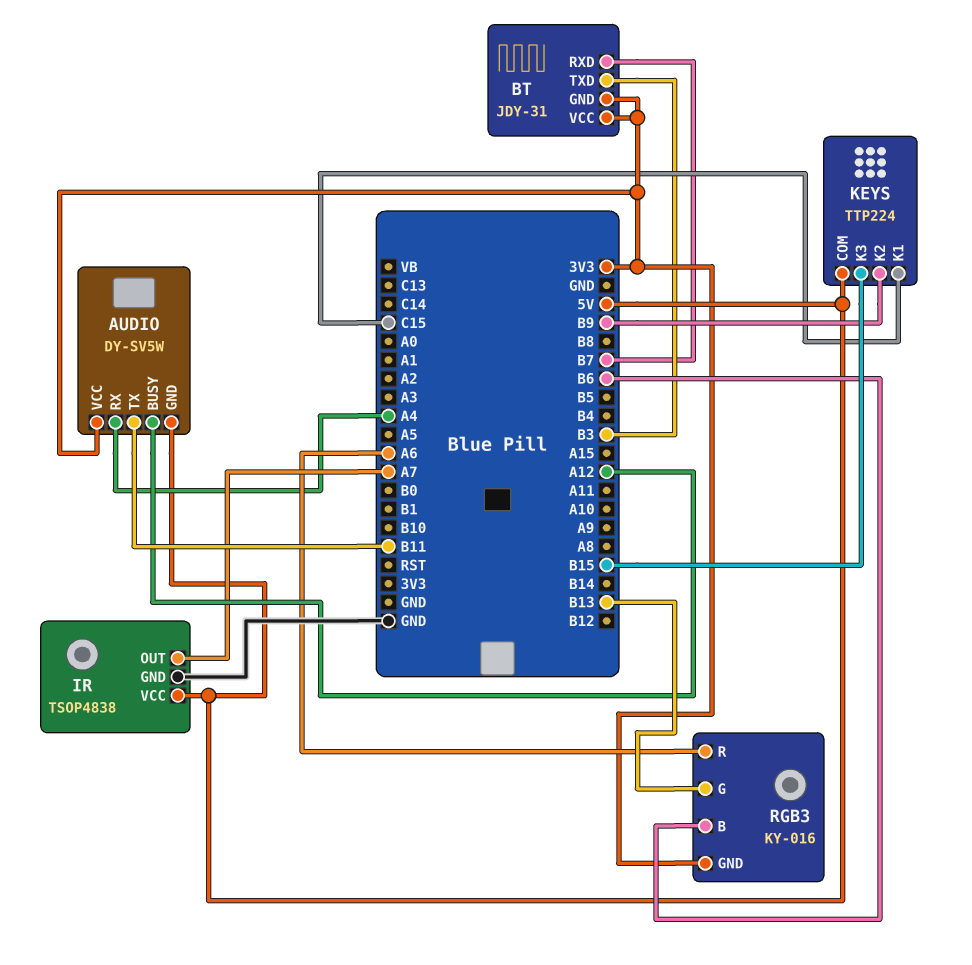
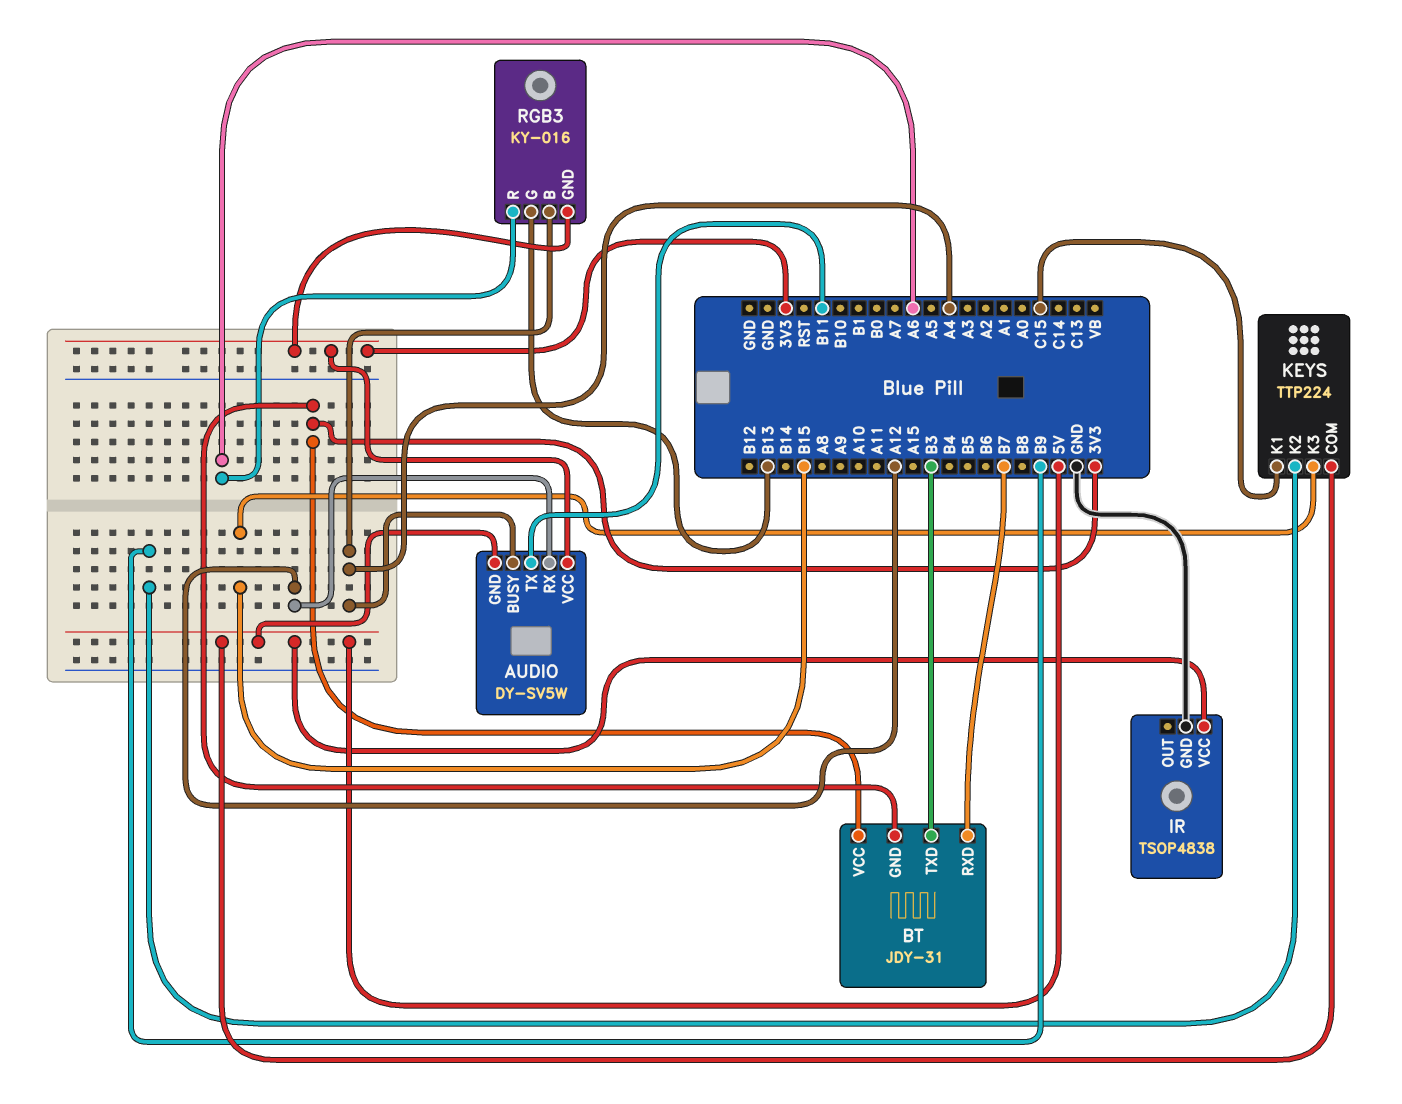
AUDIO pin BUSY: A12 -> A4
AUDIO pin RX: A4 -> A12
IR pin OUT: A7 -> none
RGB3 pin B: B6 -> A4

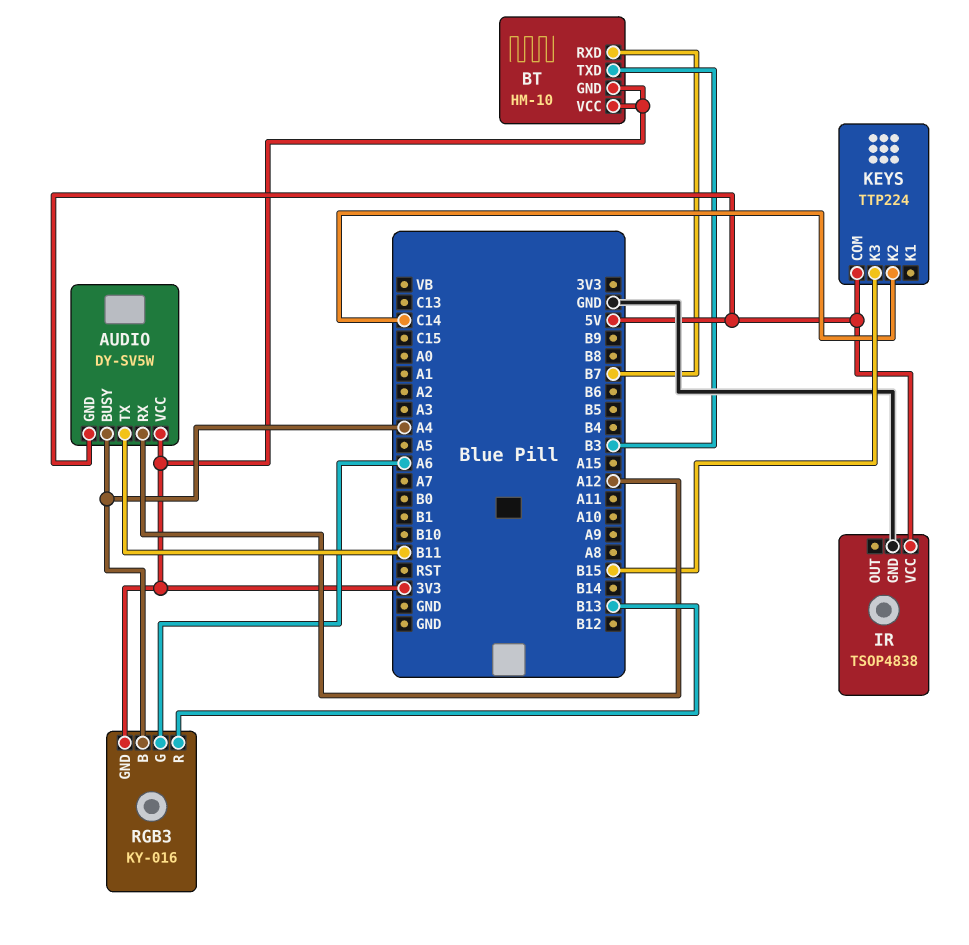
BT: JDY-31 -> HM-10
KEYS pin K1: C15 -> none
KEYS pin K2: B9 -> C14
RGB3 pin G: B13 -> A6
RGB3 pin R: A6 -> B13

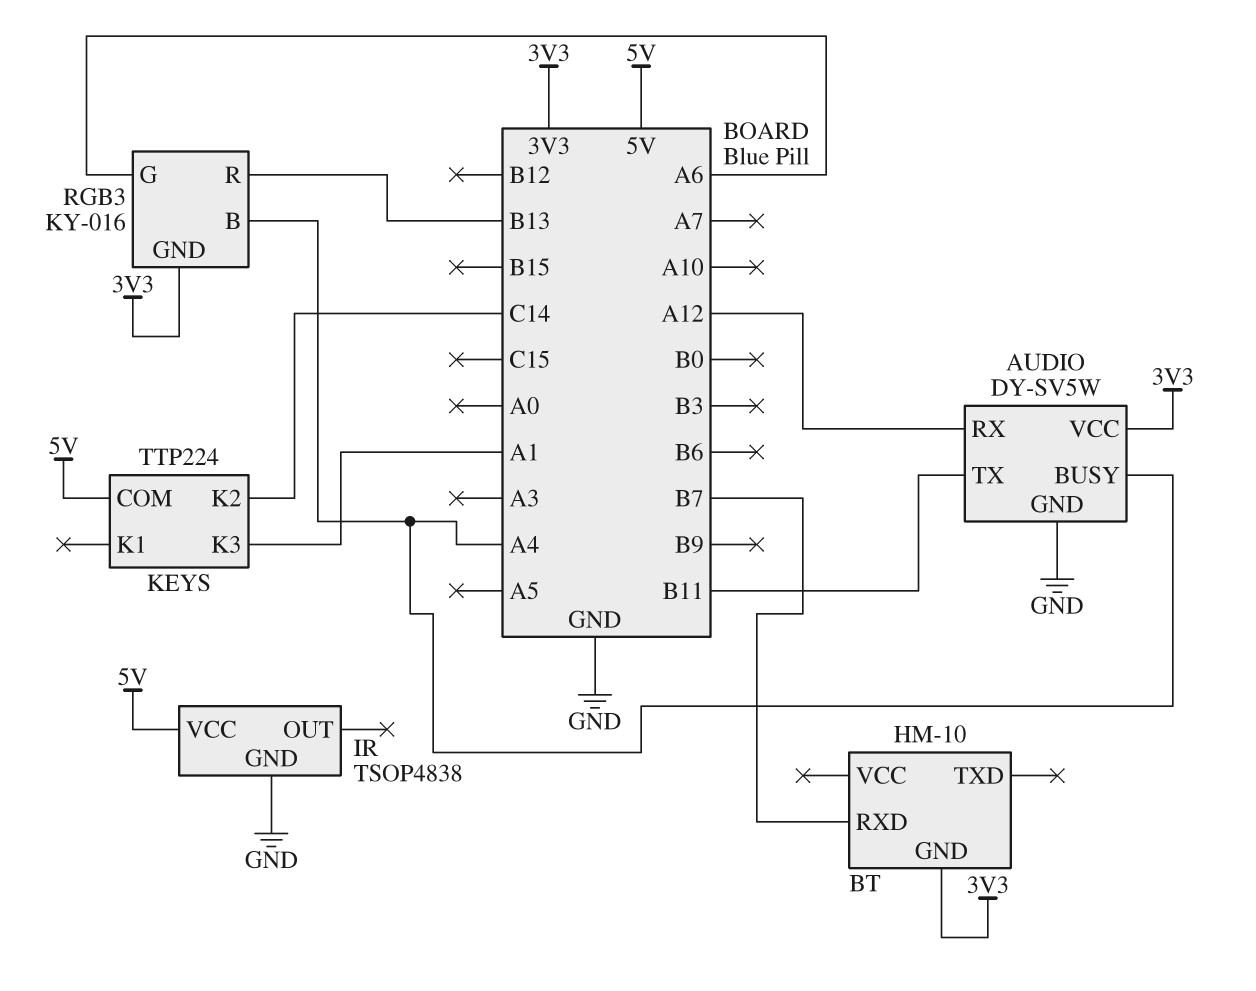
AUDIO pin GND: 5V -> GND
BT pin TXD: B3 -> none
BT pin VCC: 3V3 -> none
KEYS pin K3: B15 -> A1

